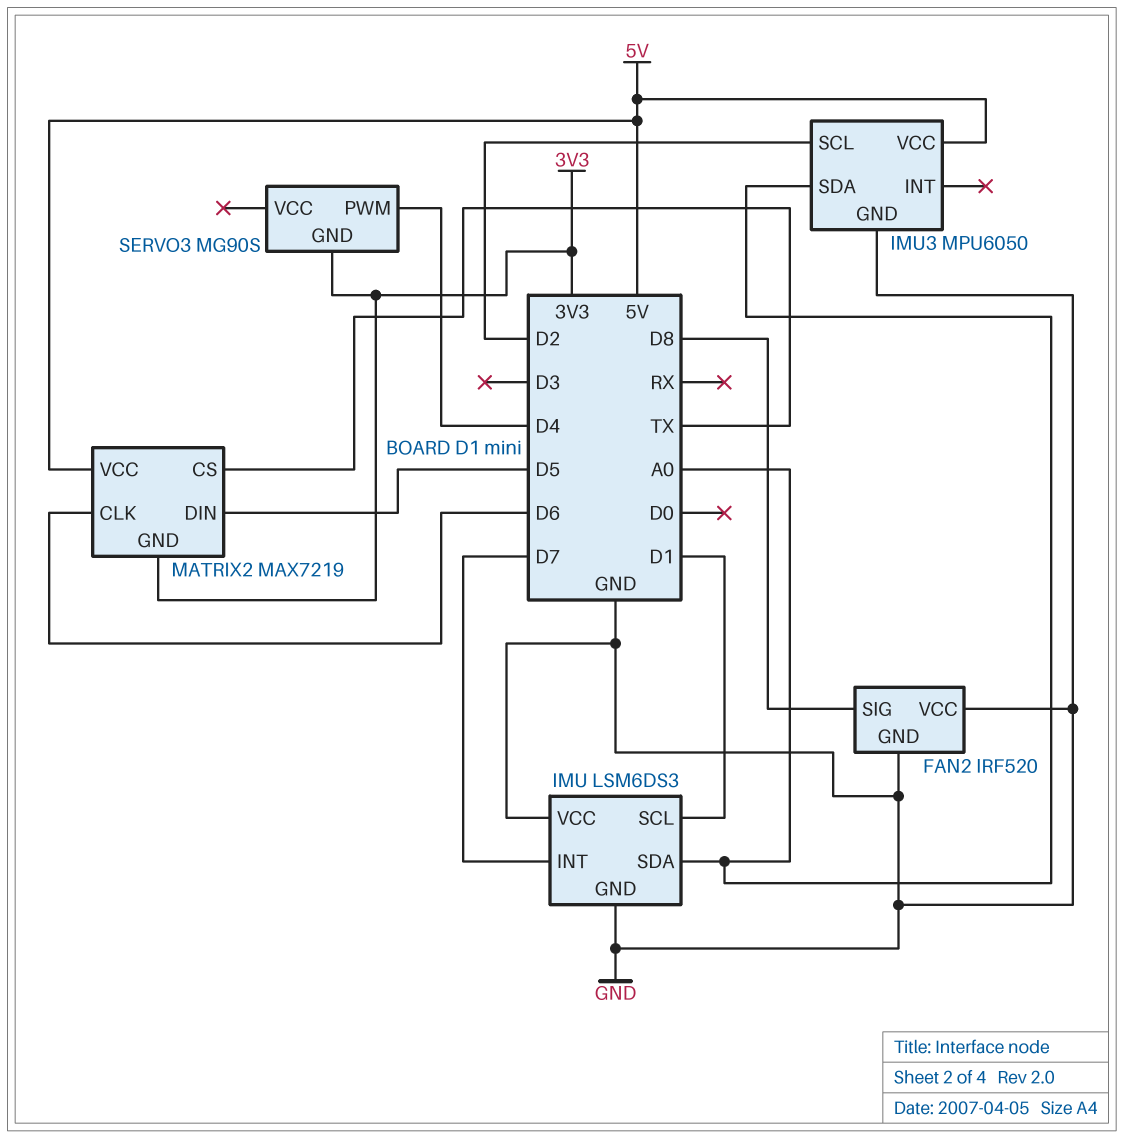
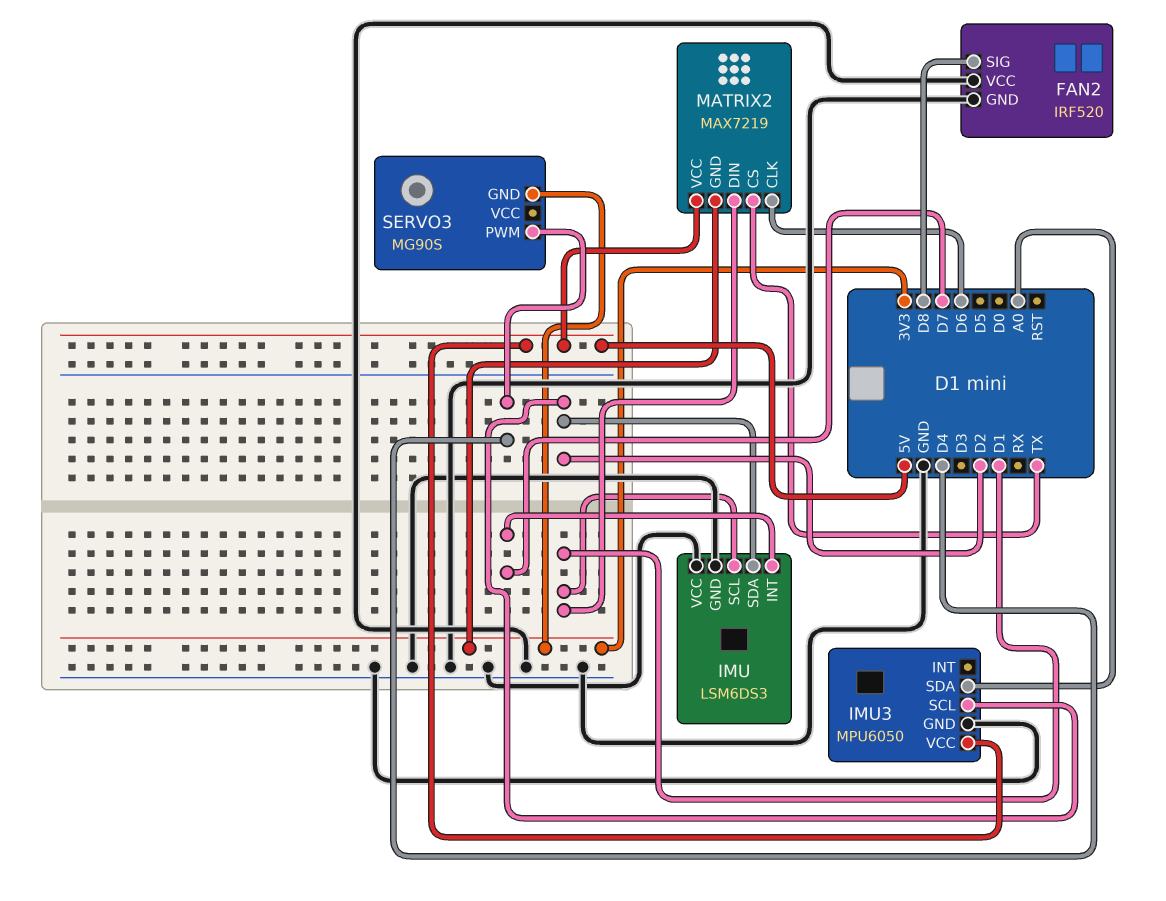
IMU pin SDA: A0 -> D2
MATRIX2 pin DIN: D5 -> D1

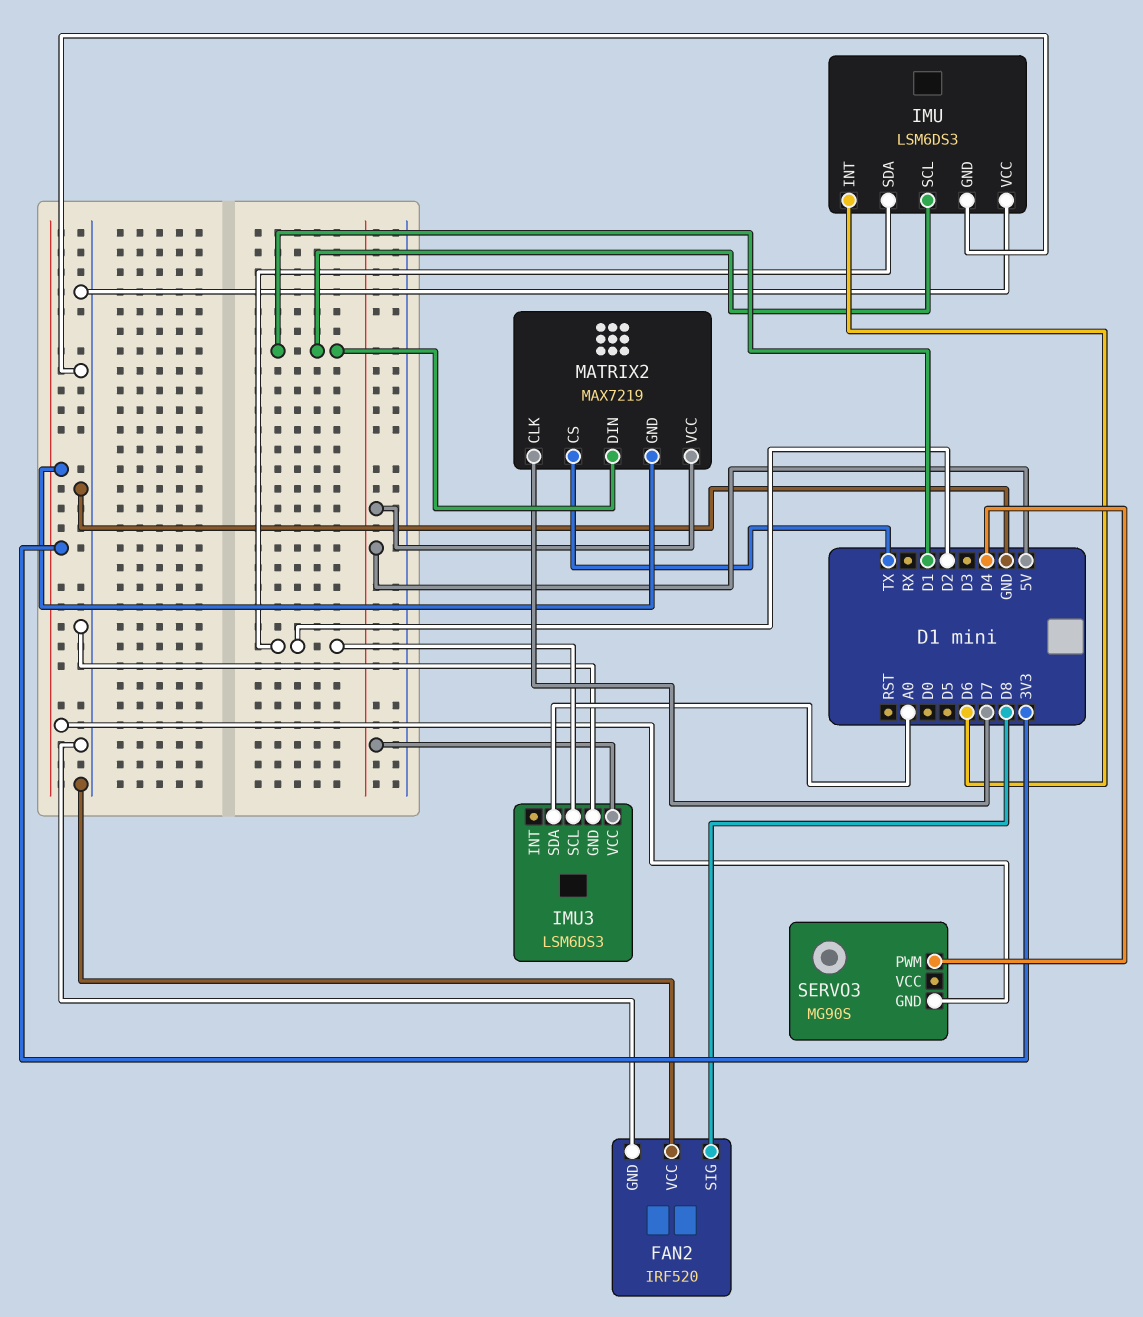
IMU pin INT: D7 -> D6
IMU3: MPU6050 -> LSM6DS3
MATRIX2 pin CLK: D6 -> D7

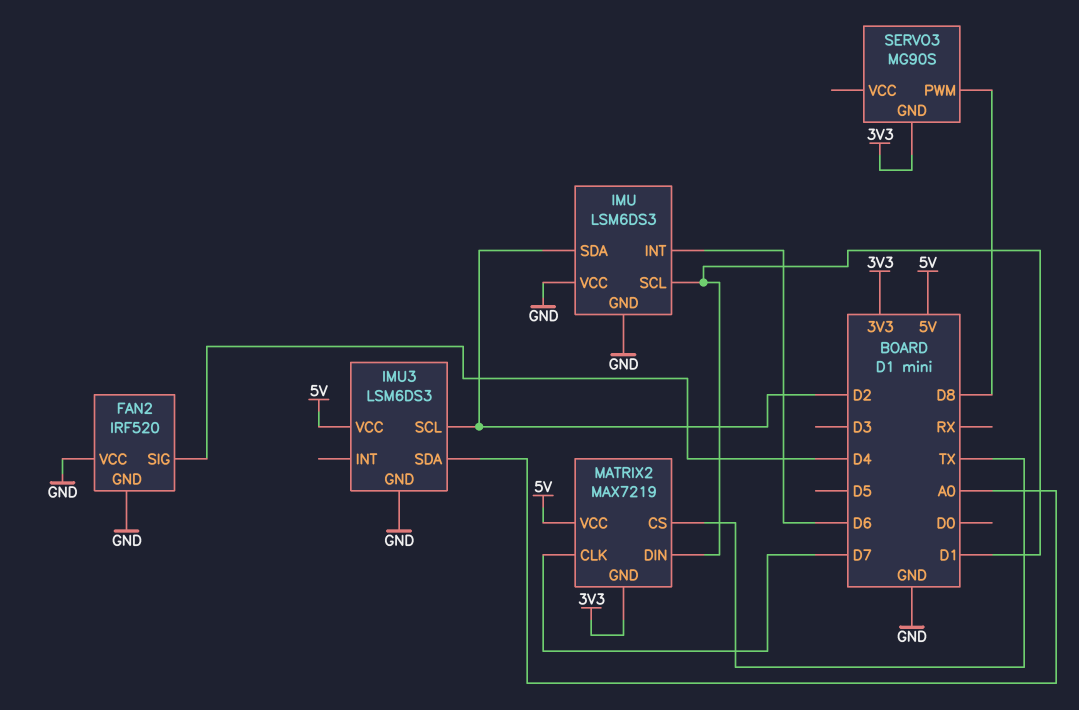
FAN2 pin SIG: D8 -> D4
SERVO3 pin PWM: D4 -> D8

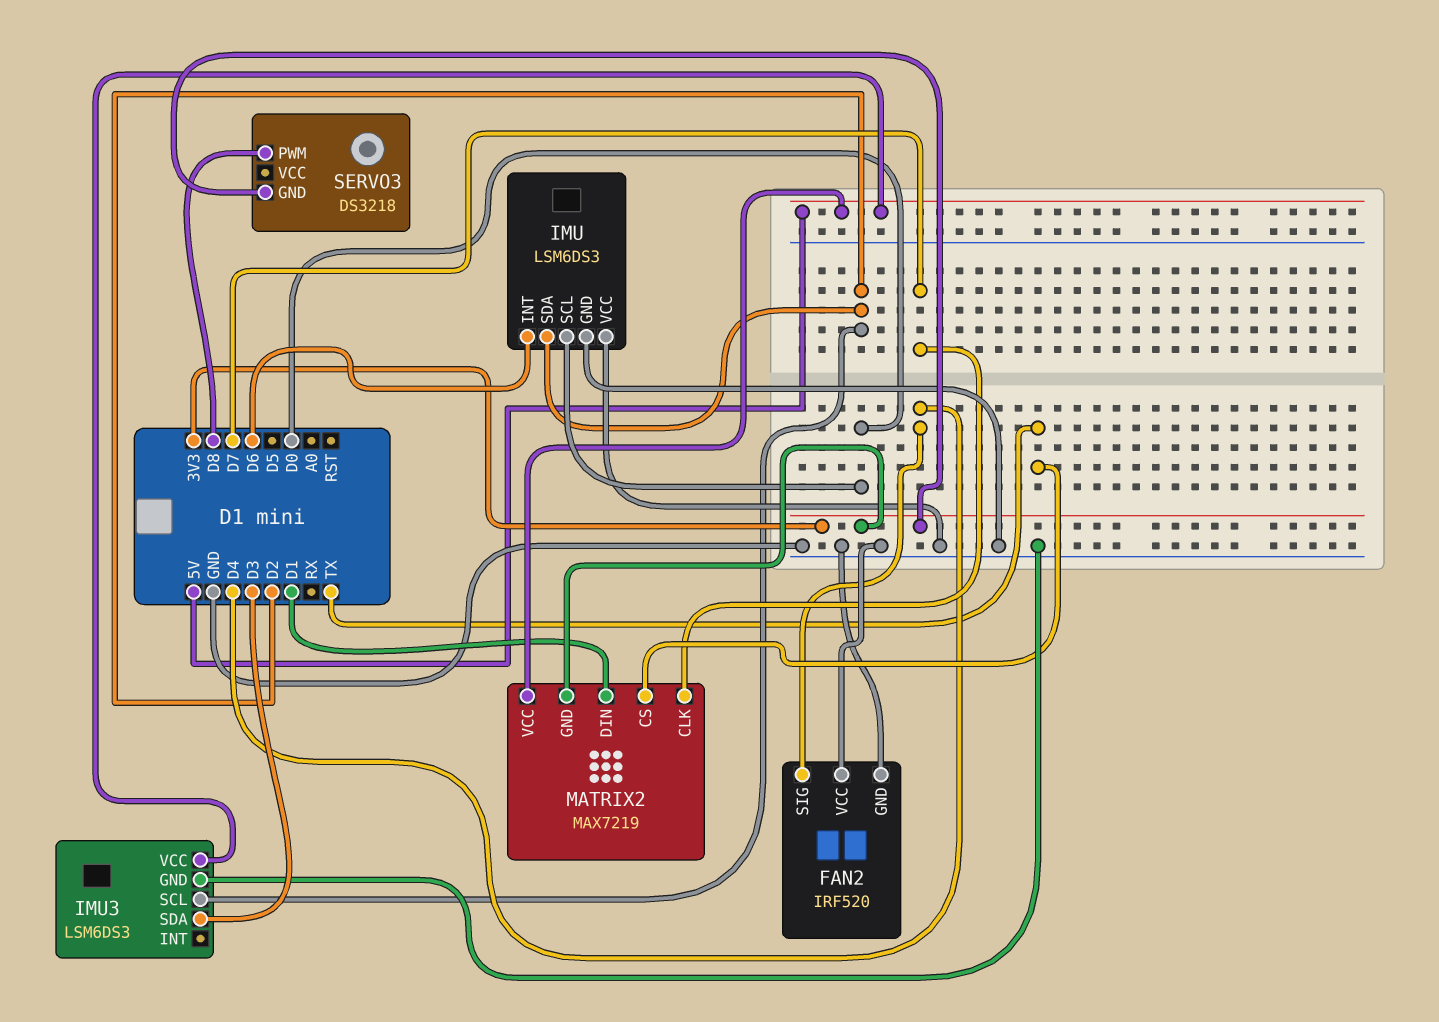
IMU pin SCL: D1 -> D0
IMU3 pin SDA: A0 -> D3
SERVO3: MG90S -> DS3218

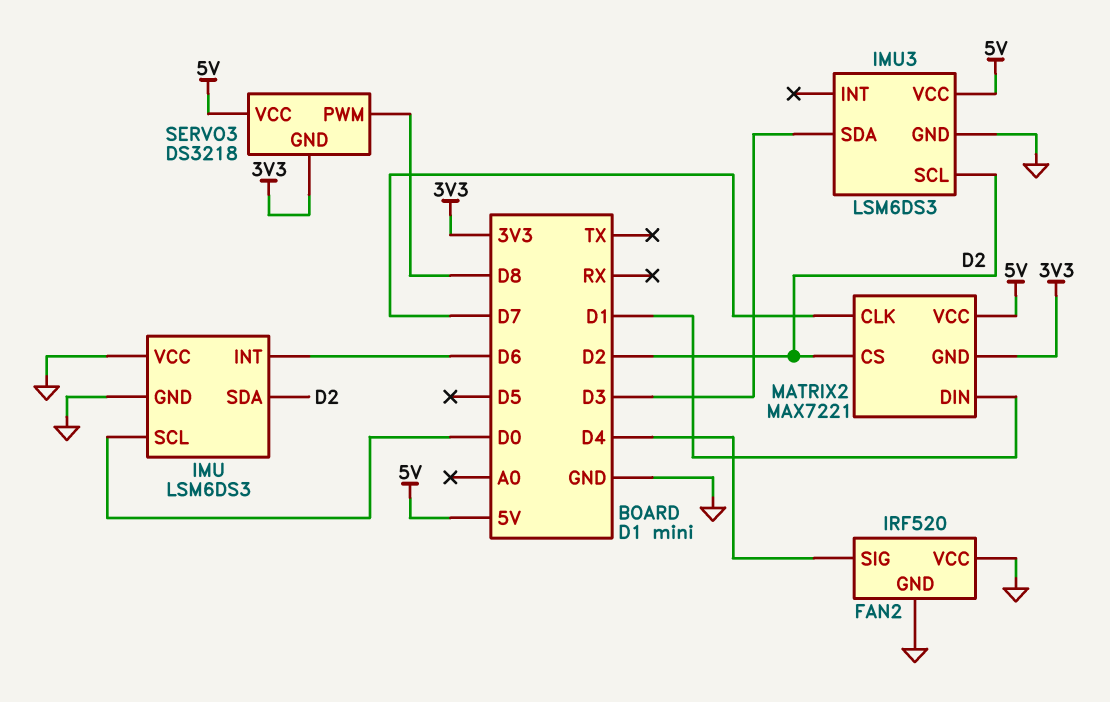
MATRIX2: MAX7219 -> MAX7221
MATRIX2 pin CS: TX -> D2
SERVO3 pin VCC: none -> 5V

